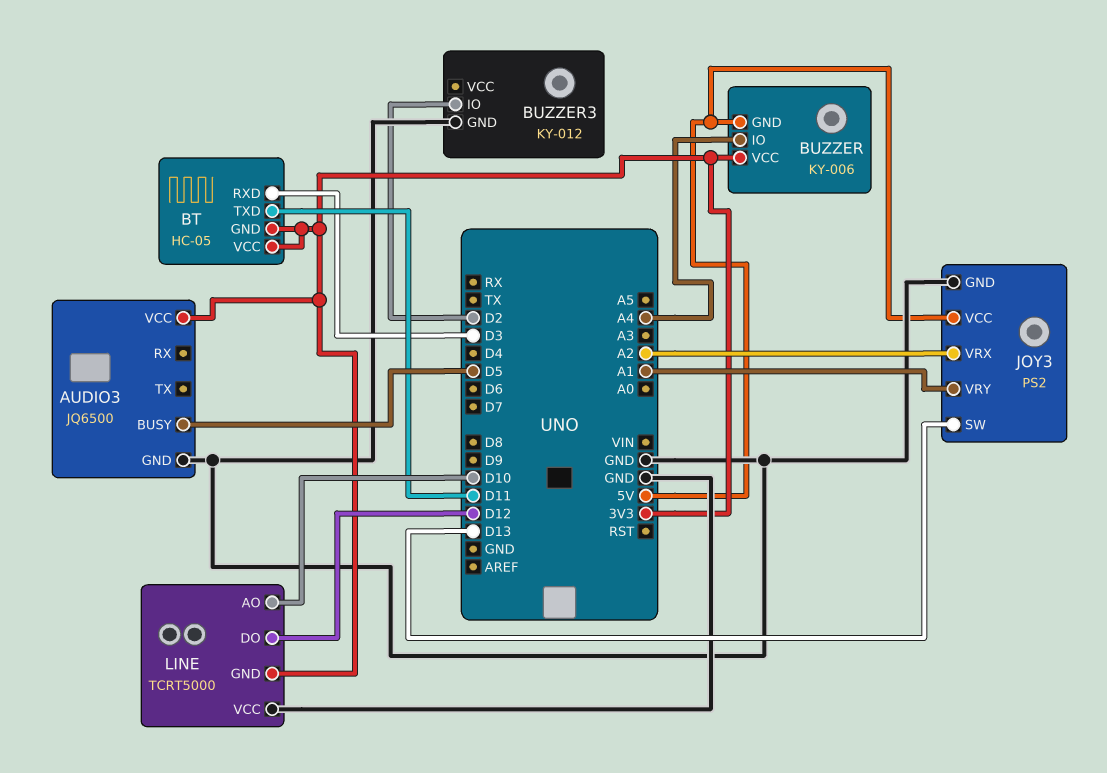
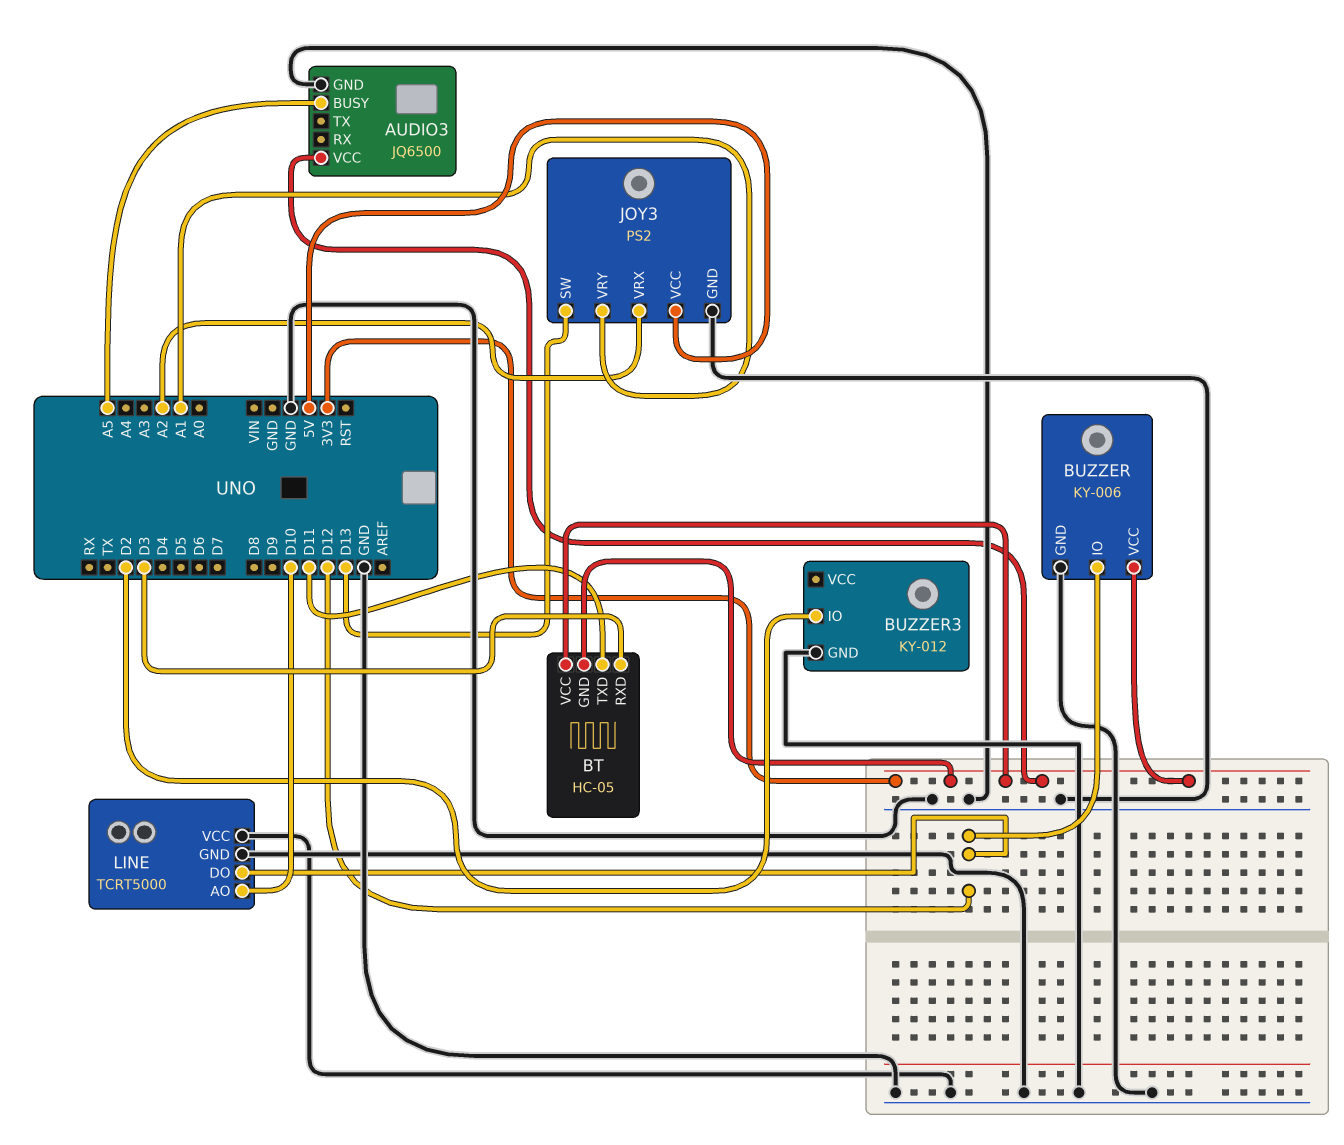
AUDIO3 pin BUSY: D5 -> A5
BUZZER pin GND: 5V -> GND
BUZZER pin IO: A4 -> D12
LINE pin GND: 3V3 -> GND

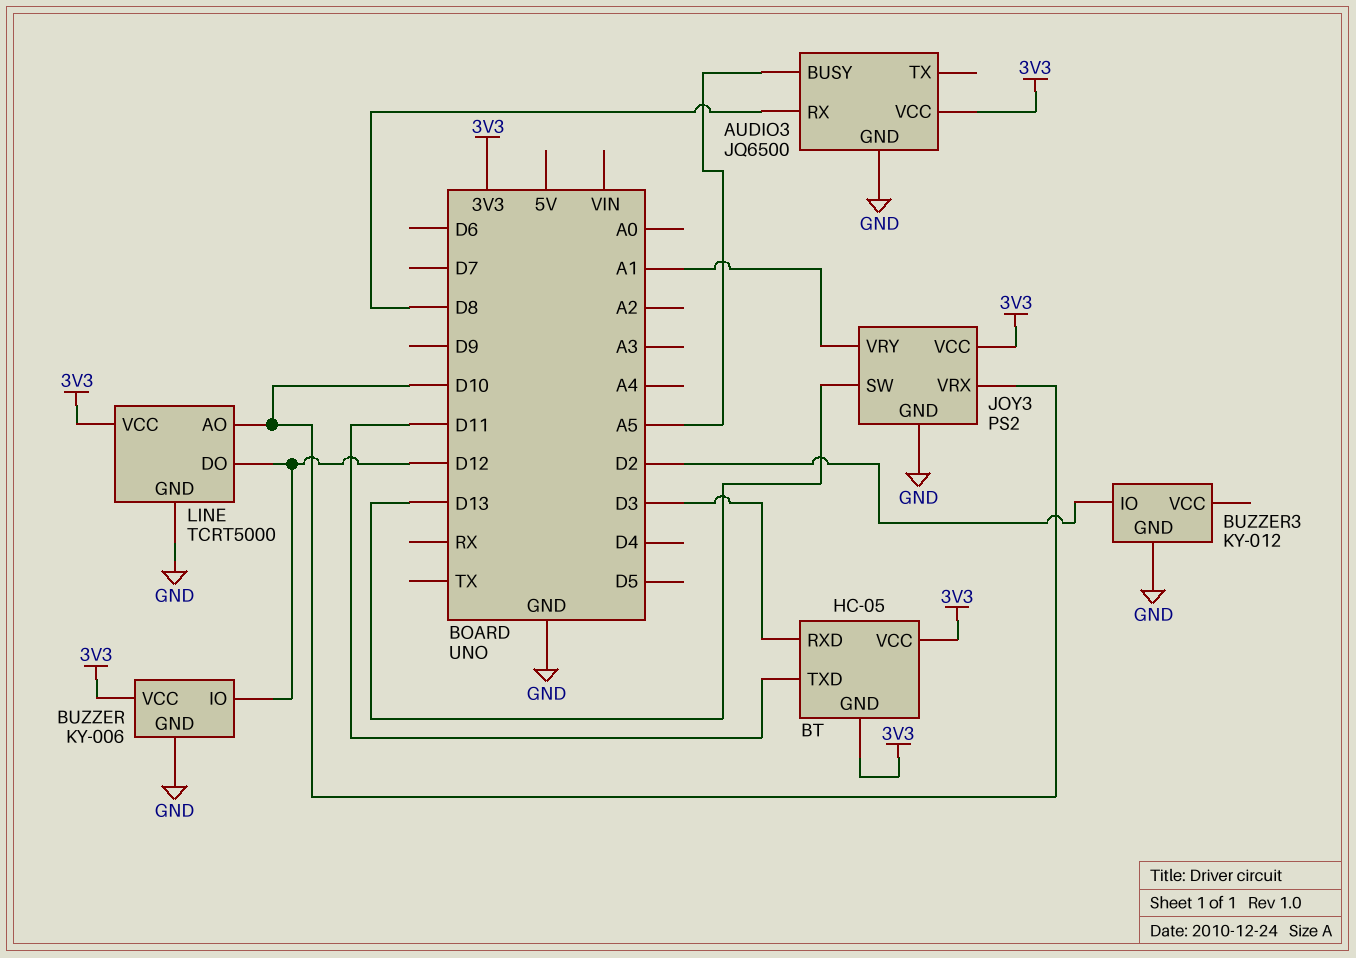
AUDIO3 pin RX: none -> D8
JOY3 pin VCC: 5V -> 3V3
JOY3 pin VRX: A2 -> D10
LINE pin VCC: GND -> 3V3

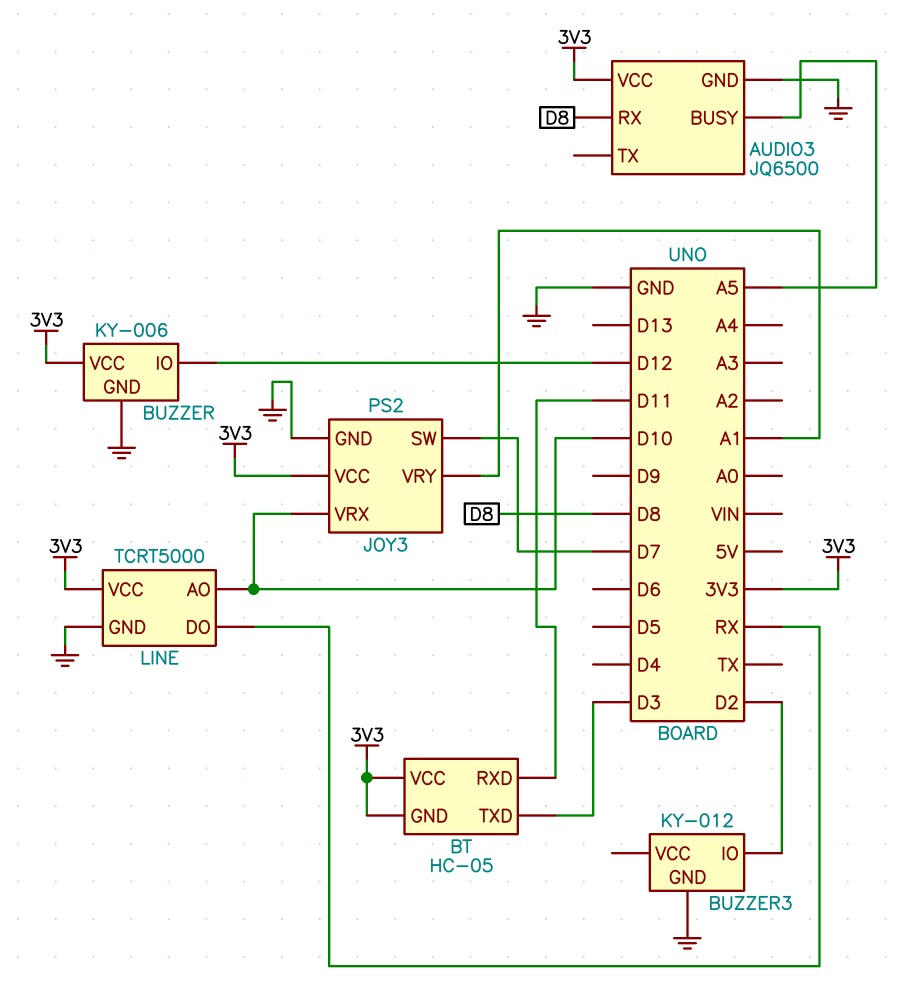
BT pin RXD: D3 -> D11
BT pin TXD: D11 -> D3
JOY3 pin SW: D13 -> D7
LINE pin DO: D12 -> RX

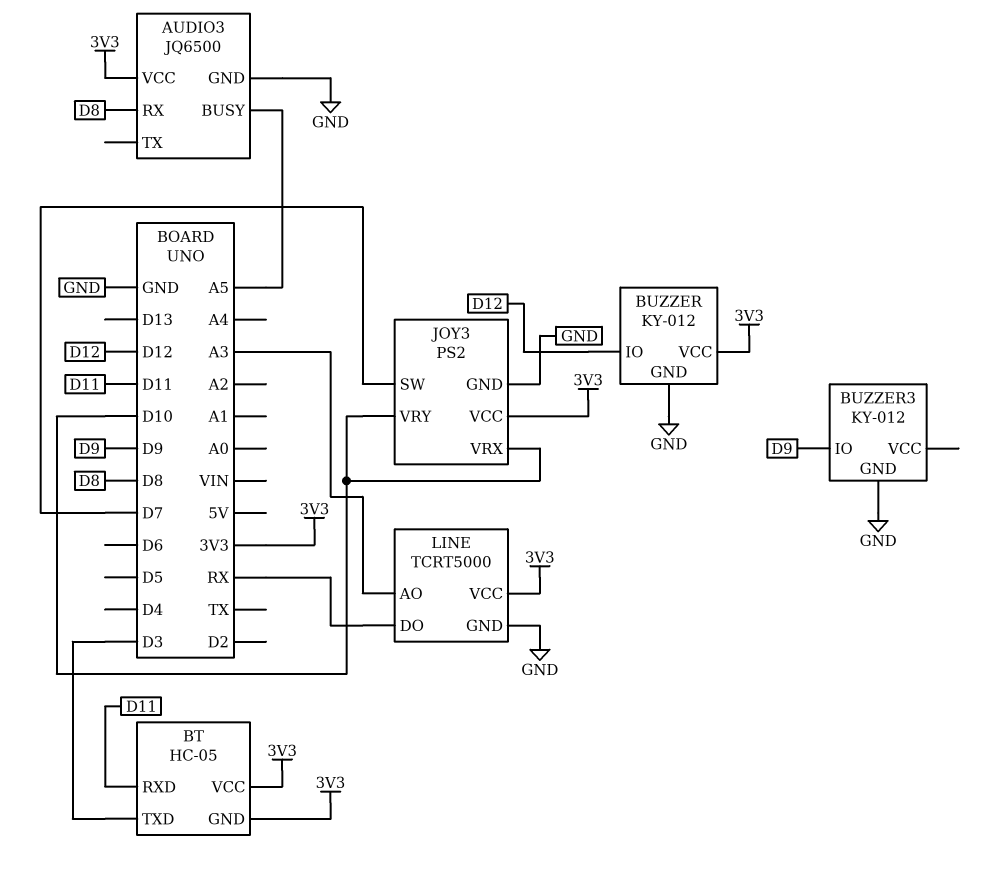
BUZZER: KY-006 -> KY-012
BUZZER3 pin IO: D2 -> D9
JOY3 pin VRY: A1 -> D10
LINE pin AO: D10 -> A3

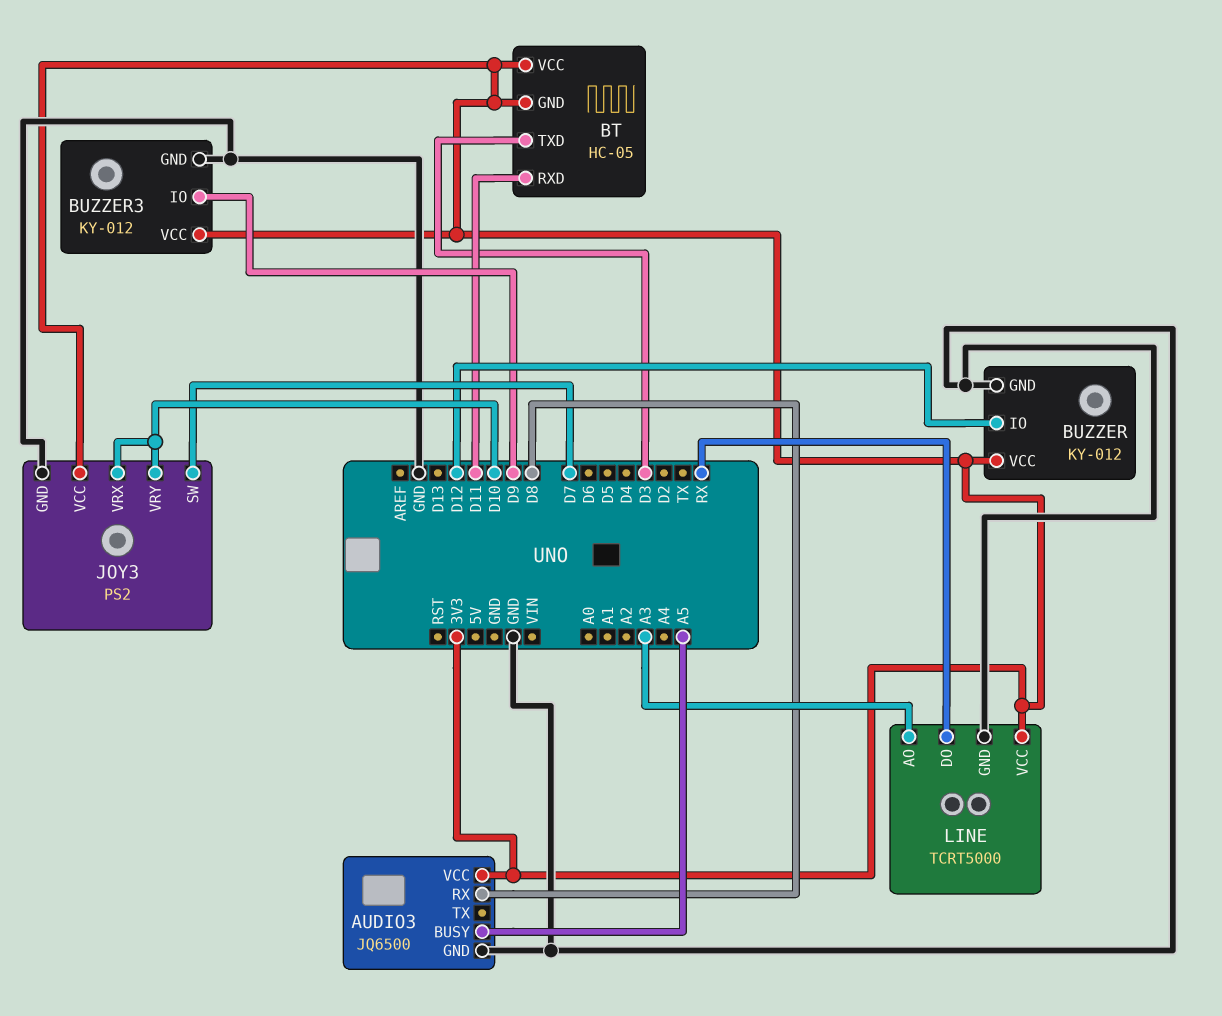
BUZZER3 pin VCC: none -> 3V3

